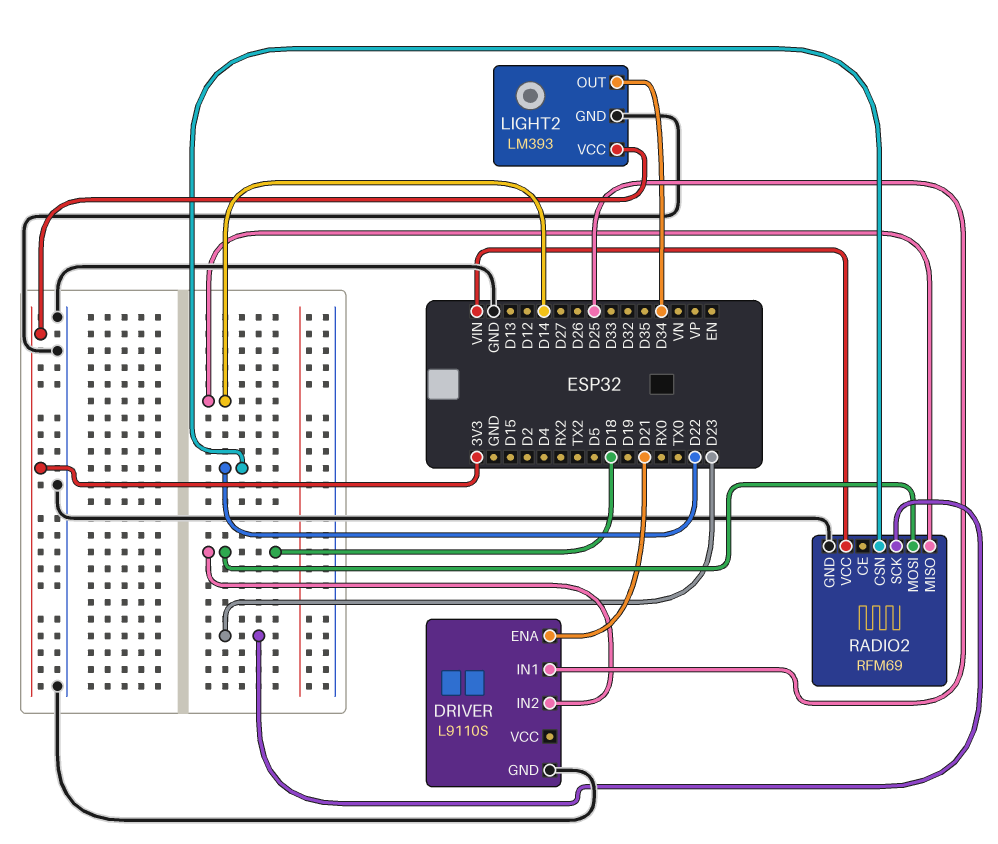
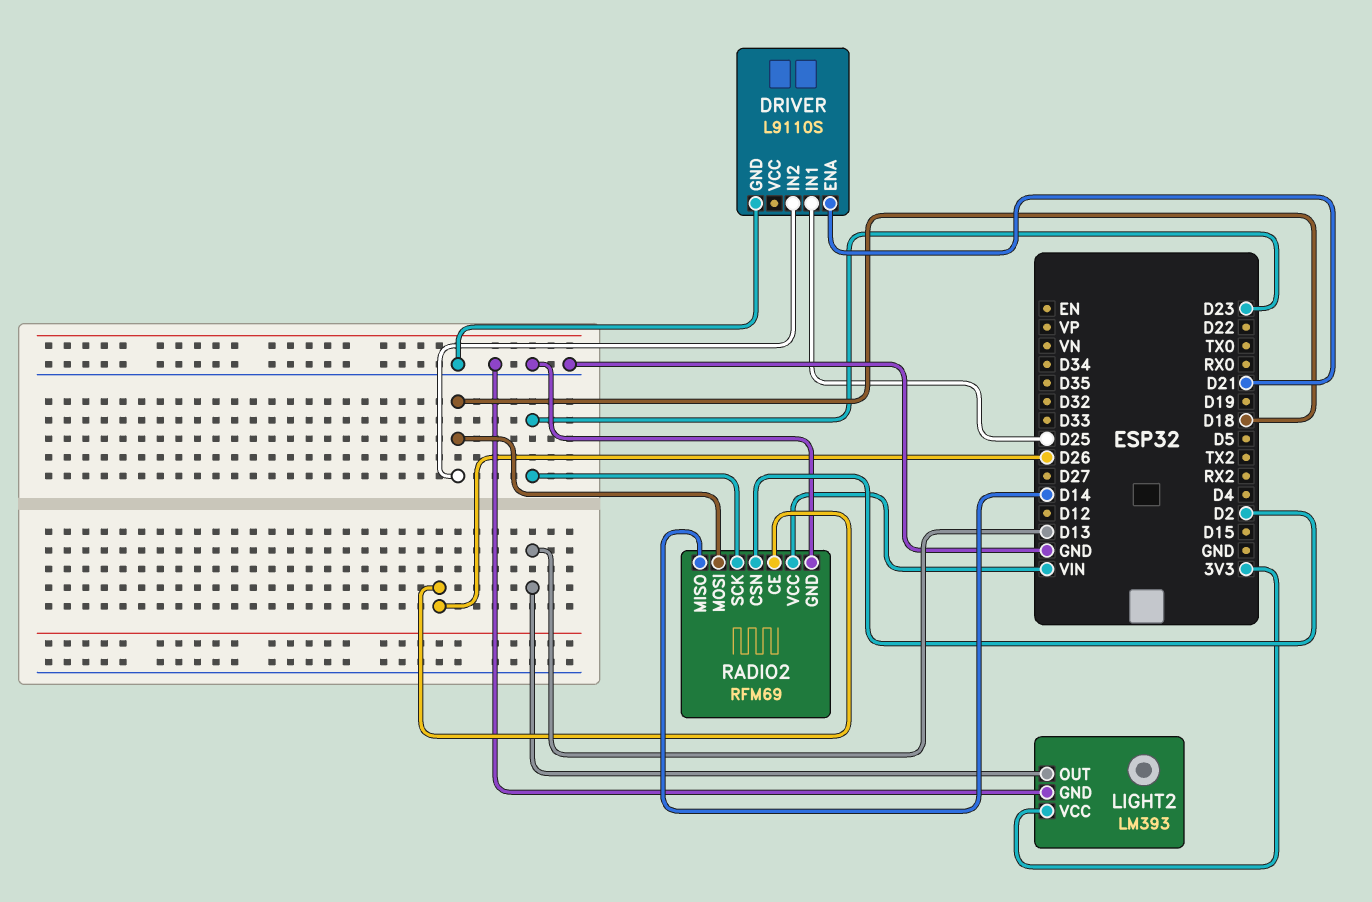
LIGHT2 pin OUT: D34 -> D13
RADIO2 pin CE: none -> D26
RADIO2 pin CSN: D22 -> D2

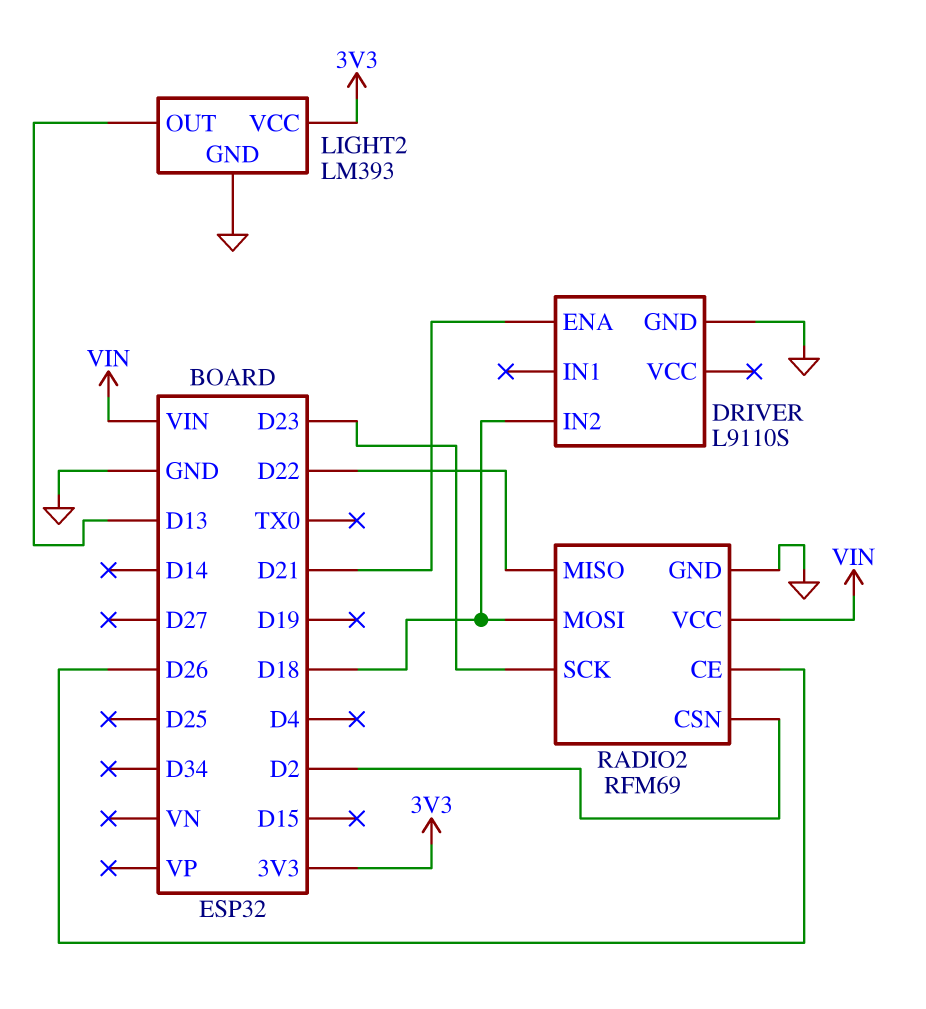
DRIVER pin IN1: D25 -> none
RADIO2 pin MISO: D14 -> D22

